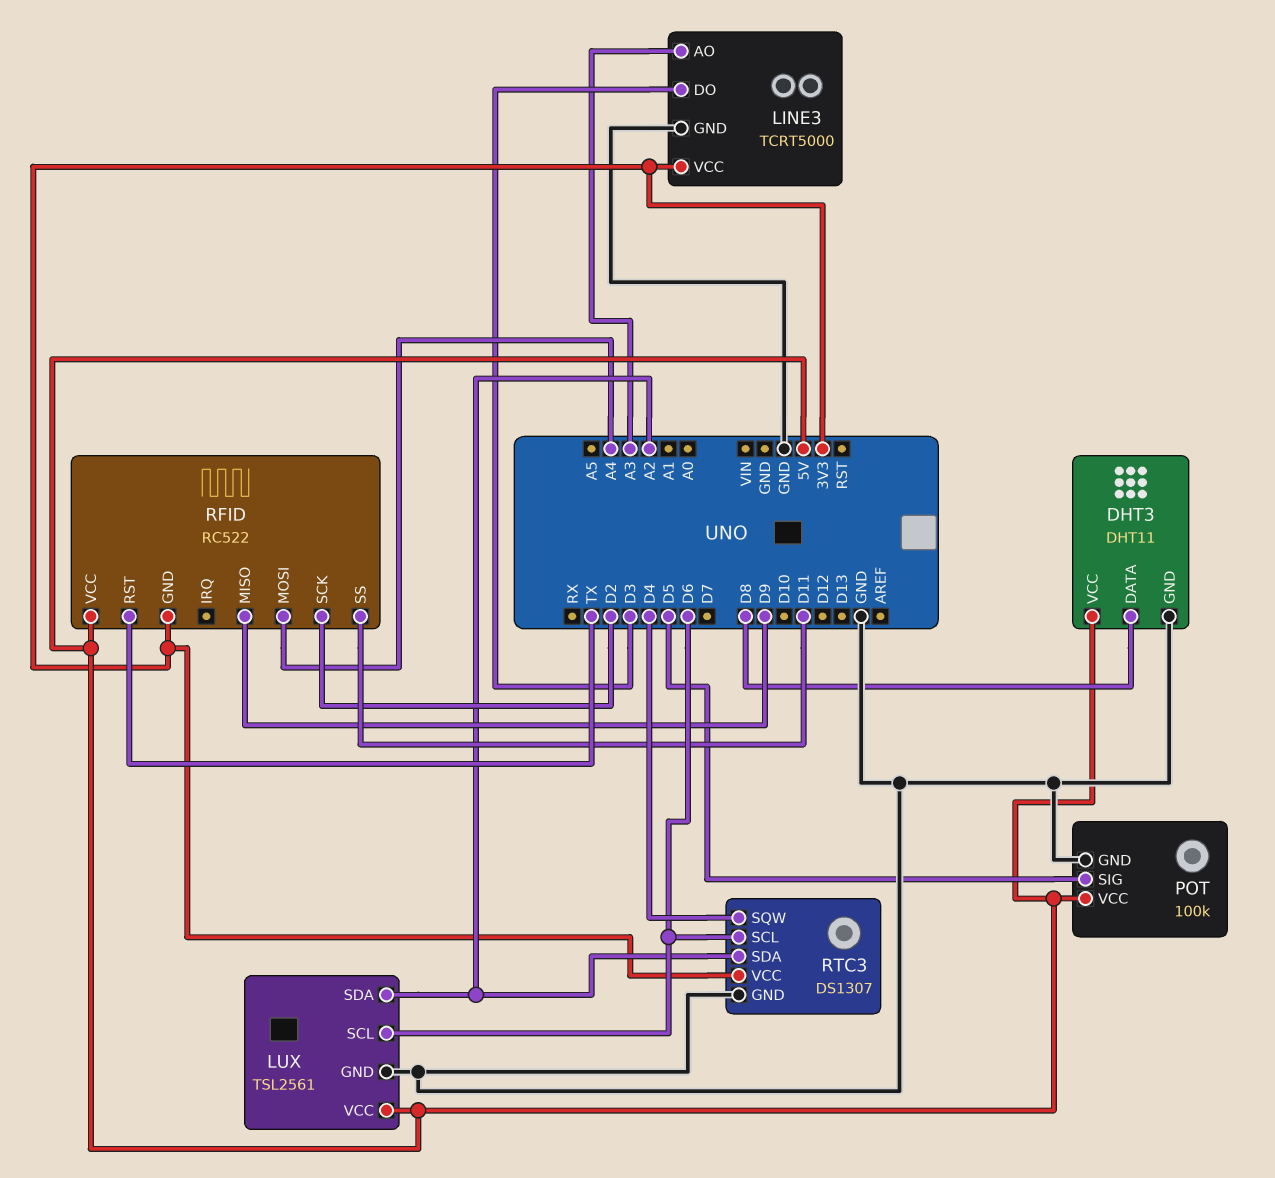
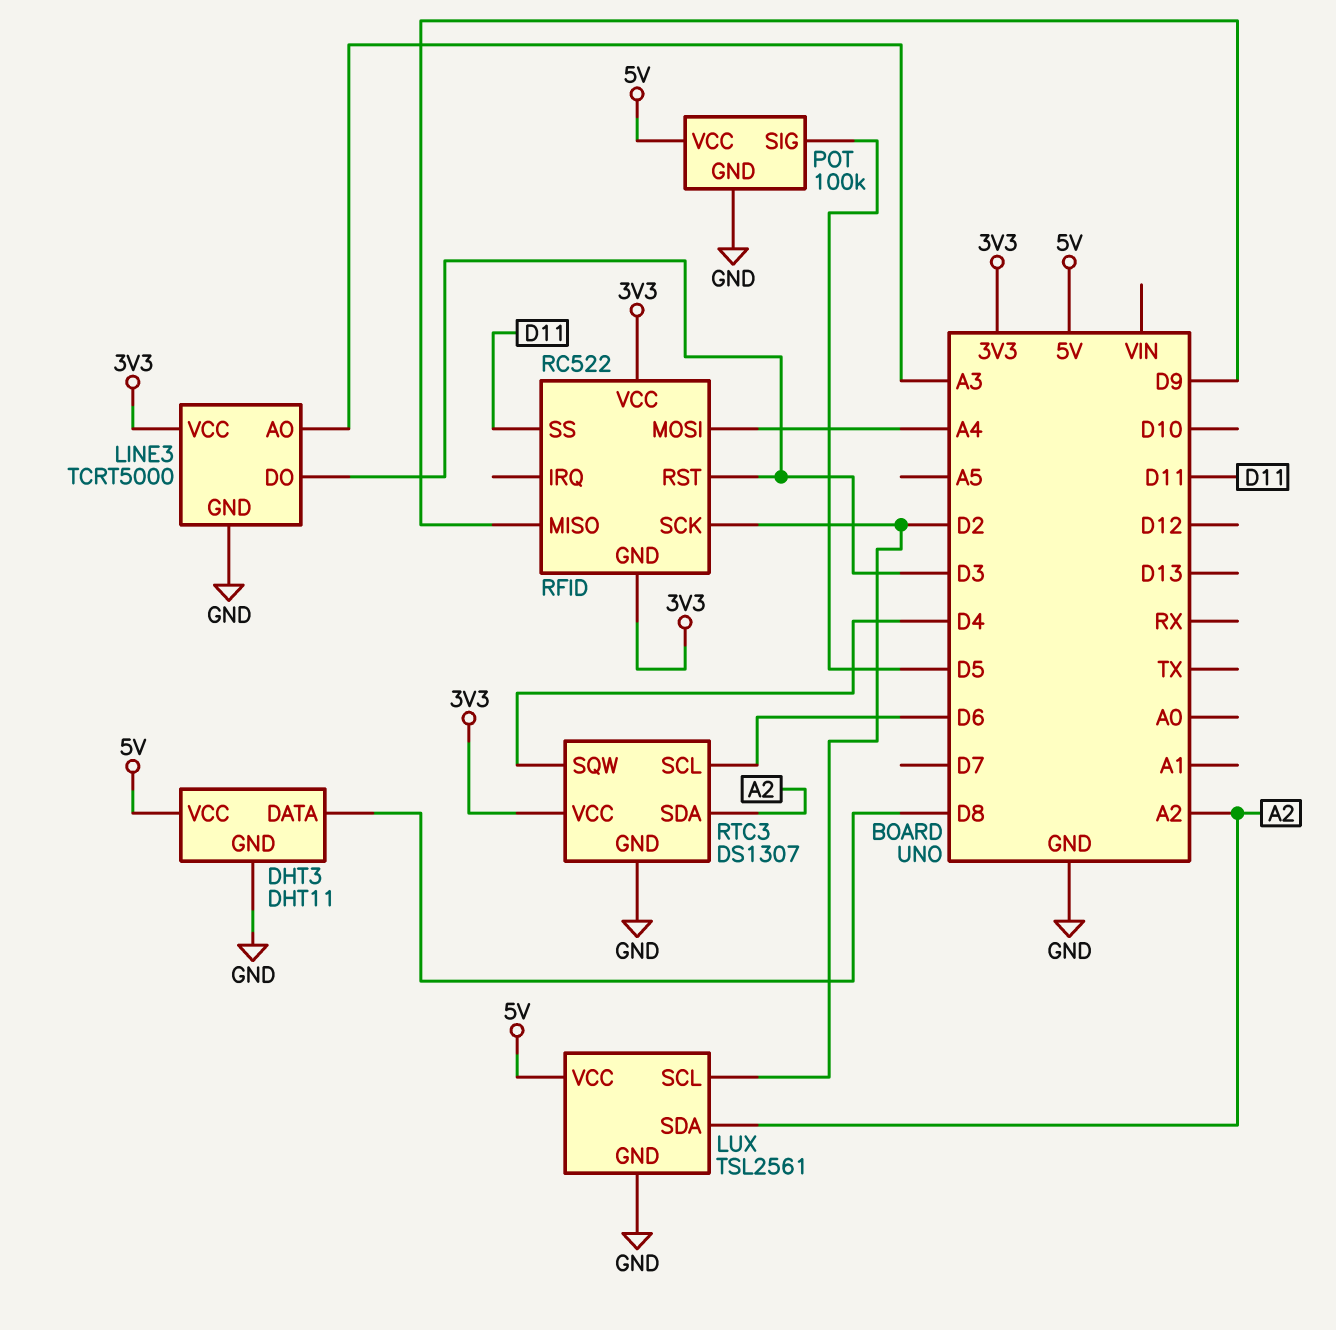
LUX pin SCL: D6 -> D2
RFID pin RST: TX -> D3
RFID pin VCC: 5V -> 3V3

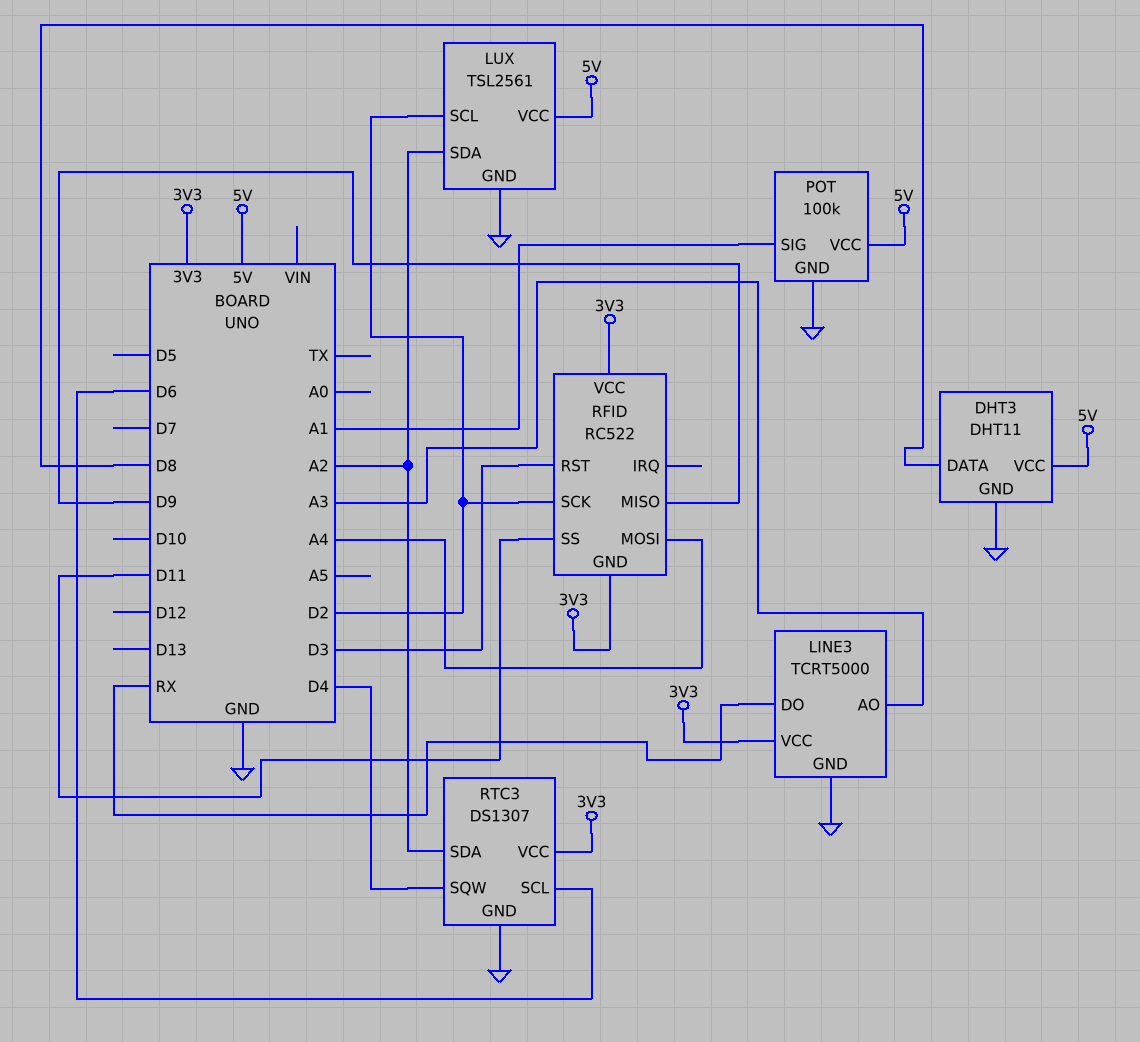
LINE3 pin DO: D3 -> RX
POT pin SIG: D5 -> A1

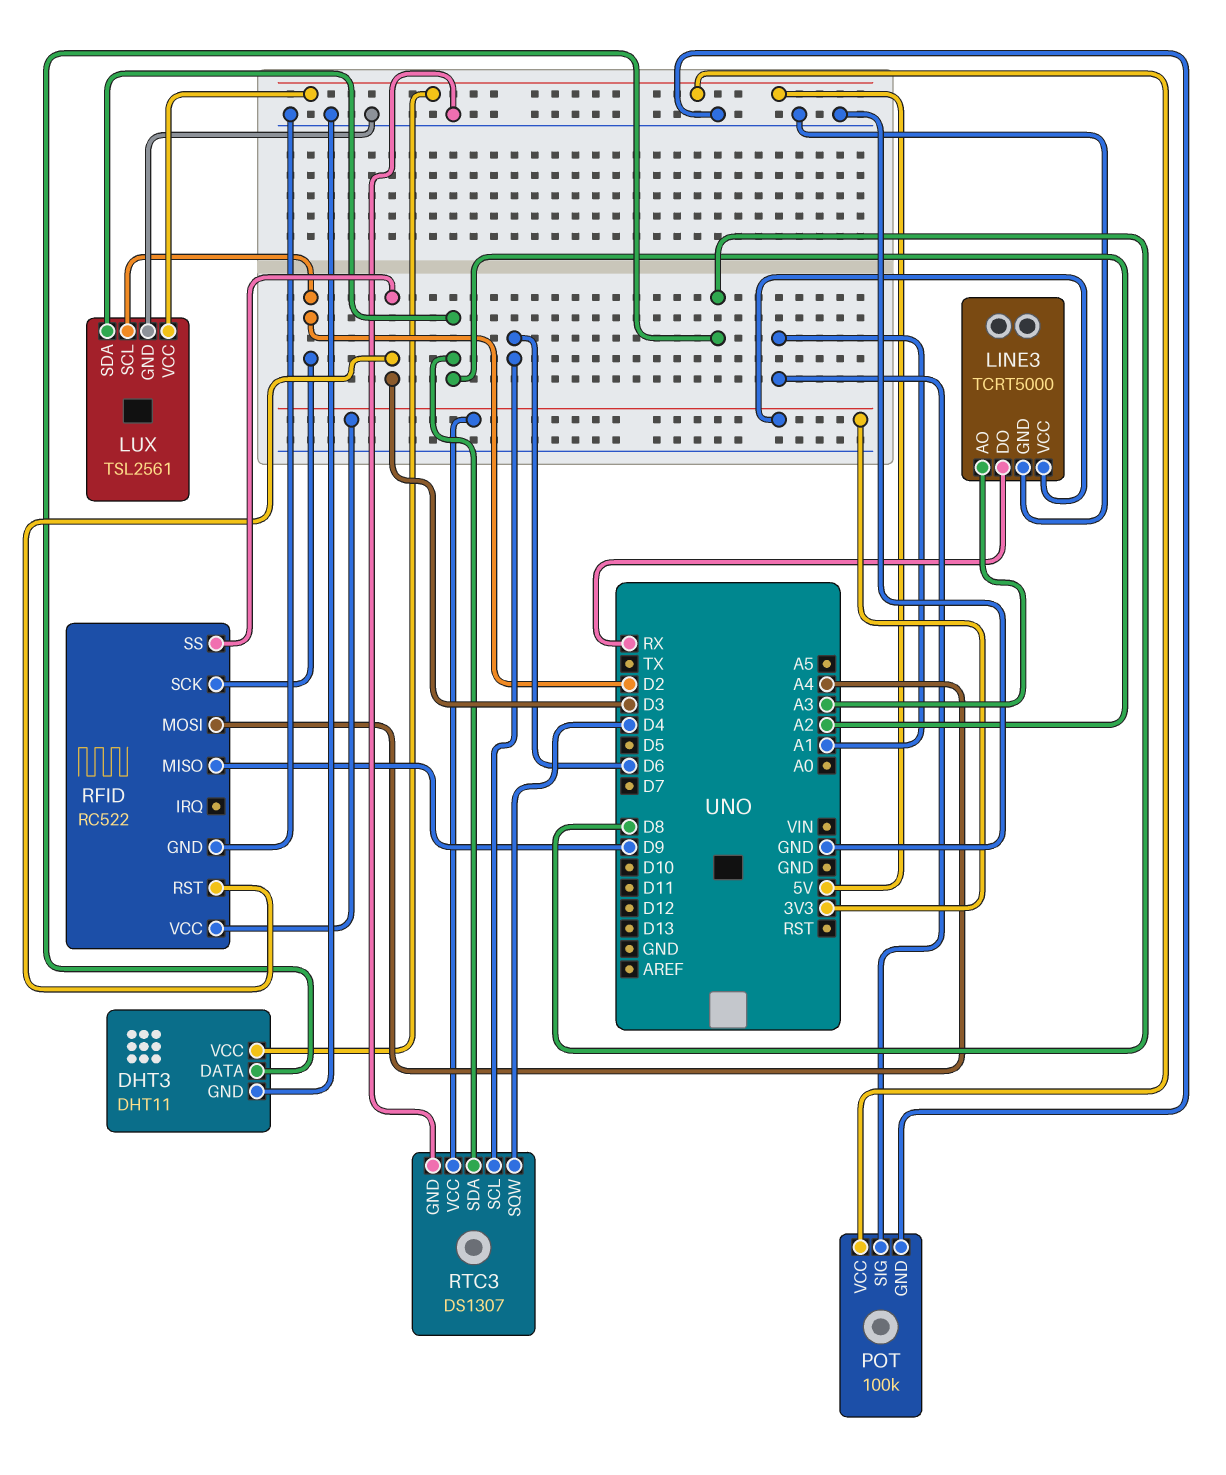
RFID pin GND: 3V3 -> GND
RFID pin SS: D11 -> D3

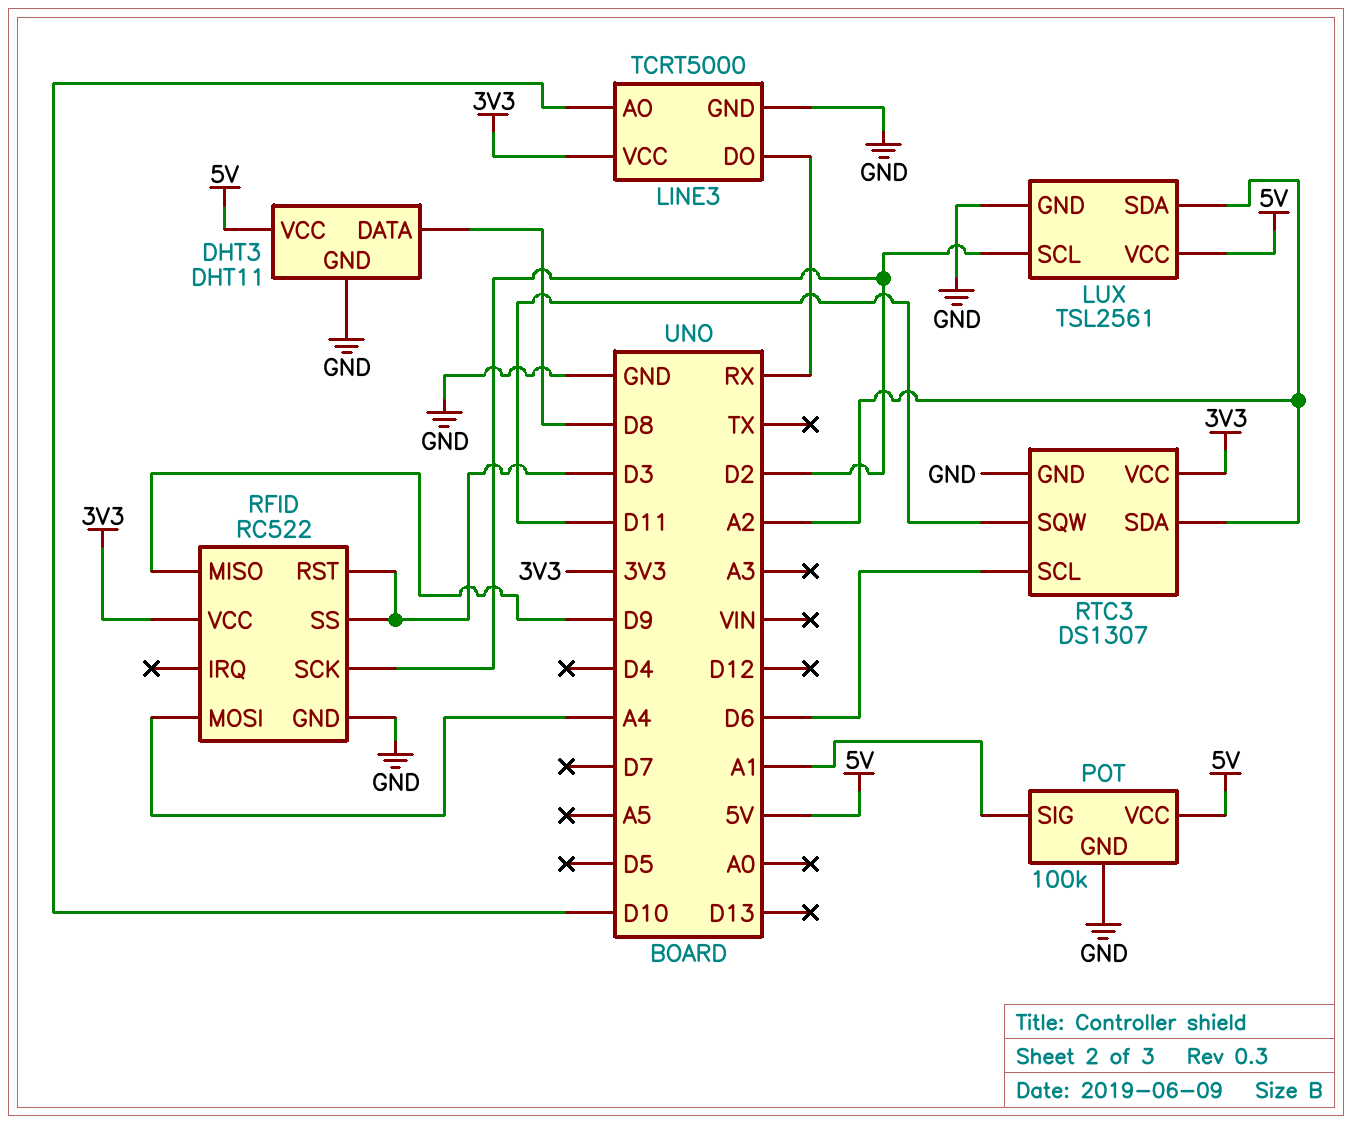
LINE3 pin AO: A3 -> D10
RTC3 pin SQW: D4 -> D11

